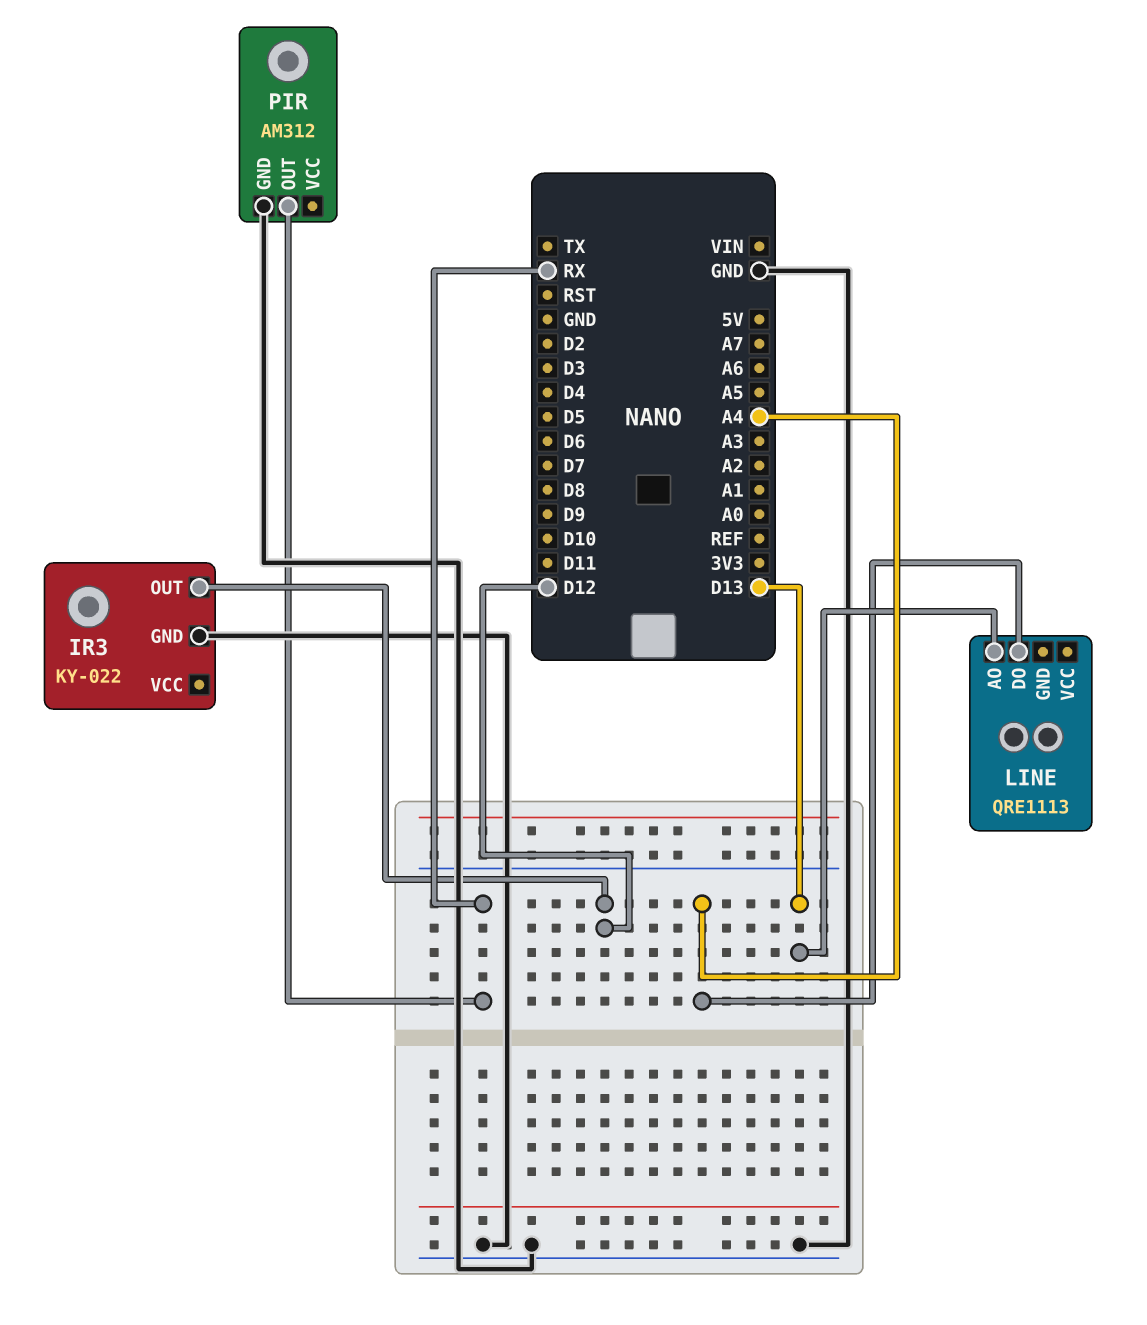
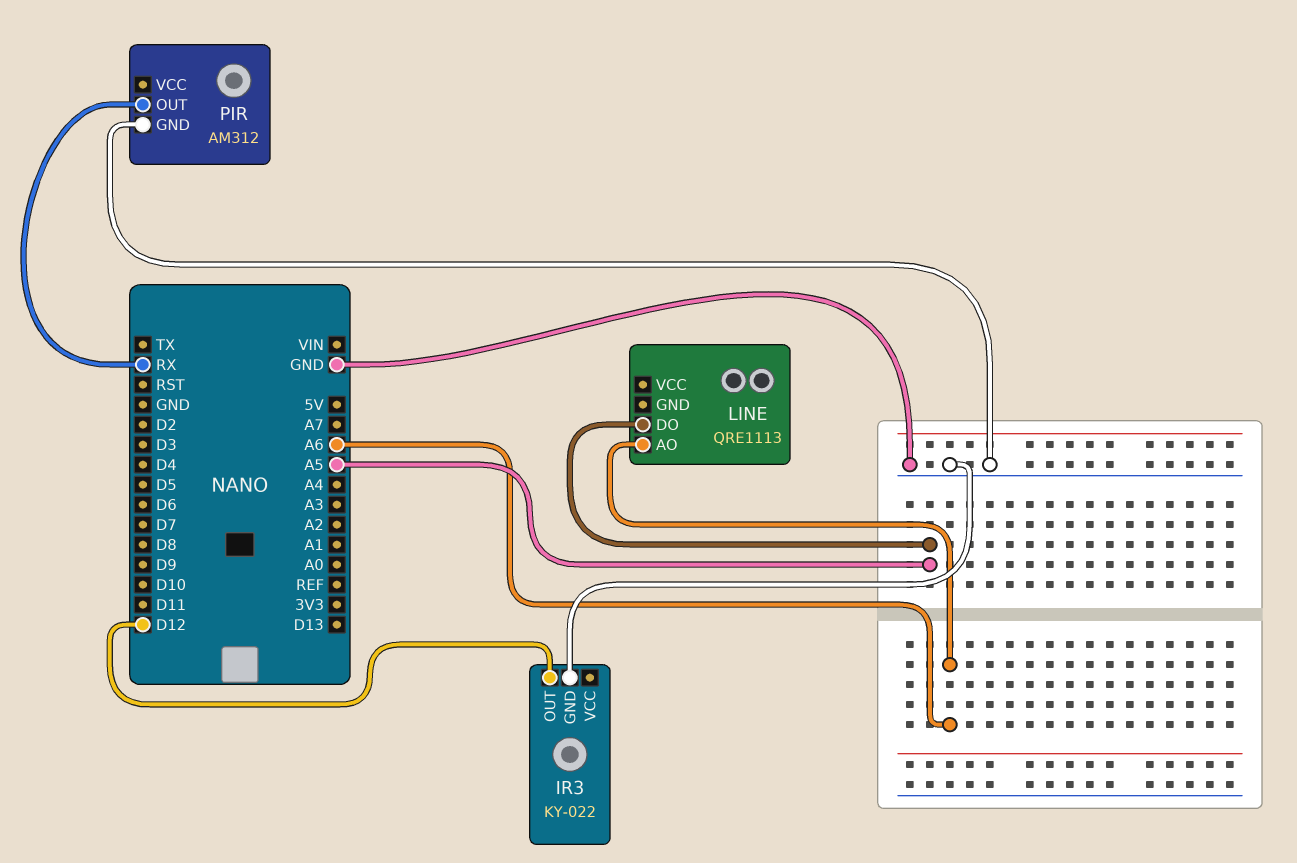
LINE pin AO: D13 -> A6
LINE pin DO: A4 -> A5

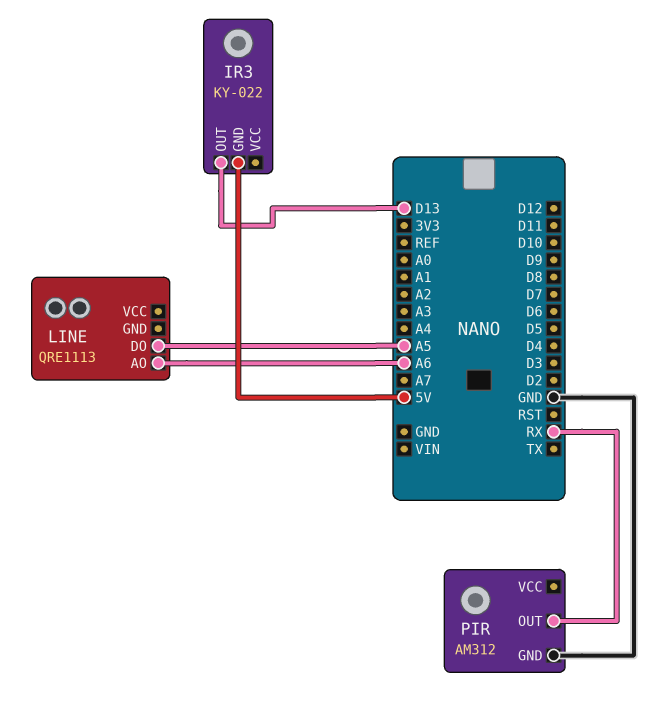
IR3 pin GND: GND -> 5V
IR3 pin OUT: D12 -> D13

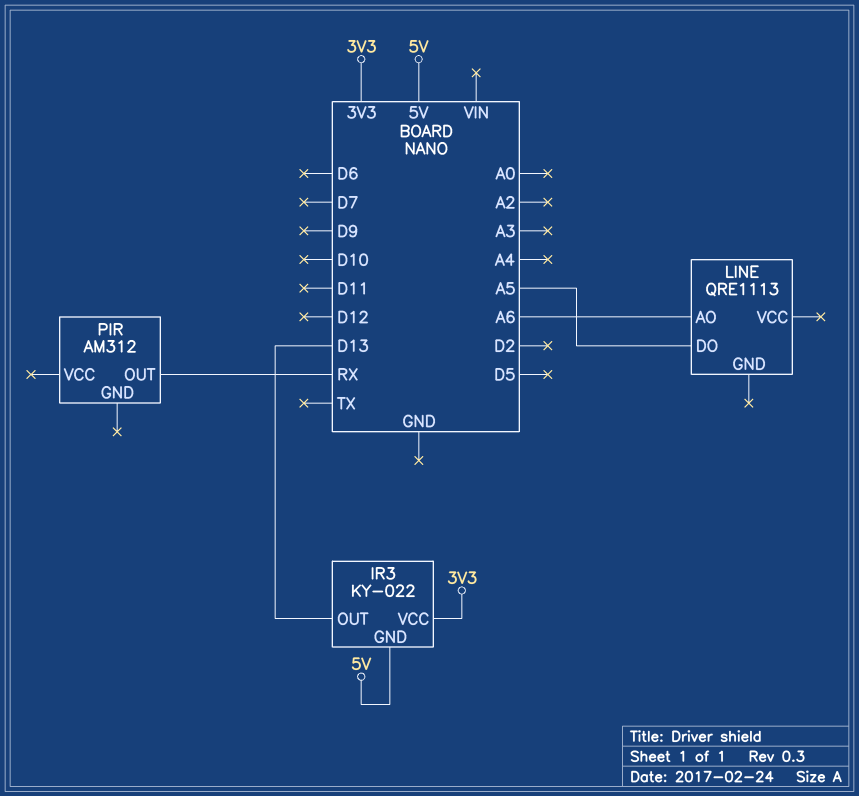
IR3 pin VCC: none -> 3V3
PIR pin GND: GND -> none

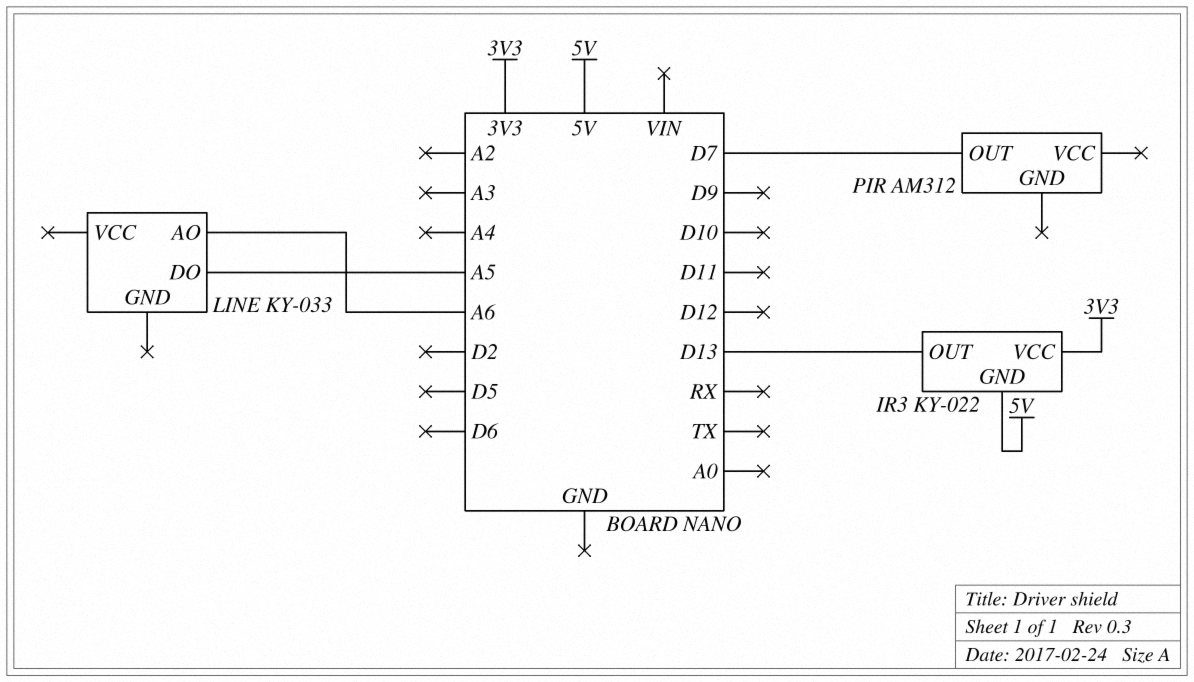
LINE: QRE1113 -> KY-033
PIR pin OUT: RX -> D7

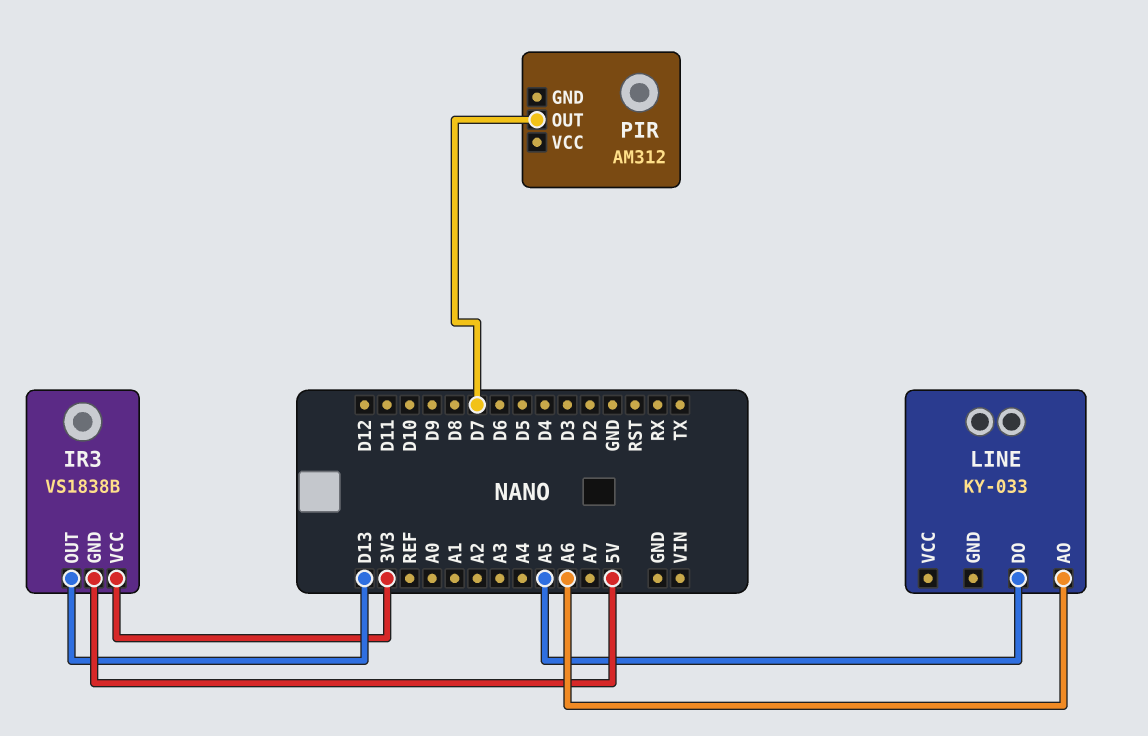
IR3: KY-022 -> VS1838B

